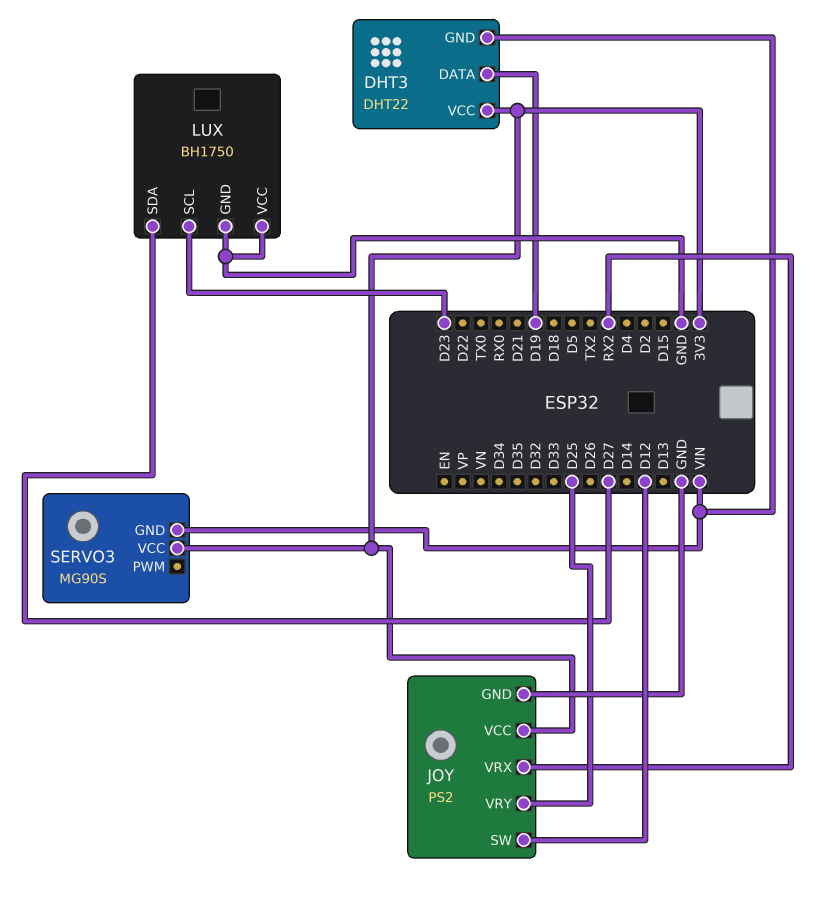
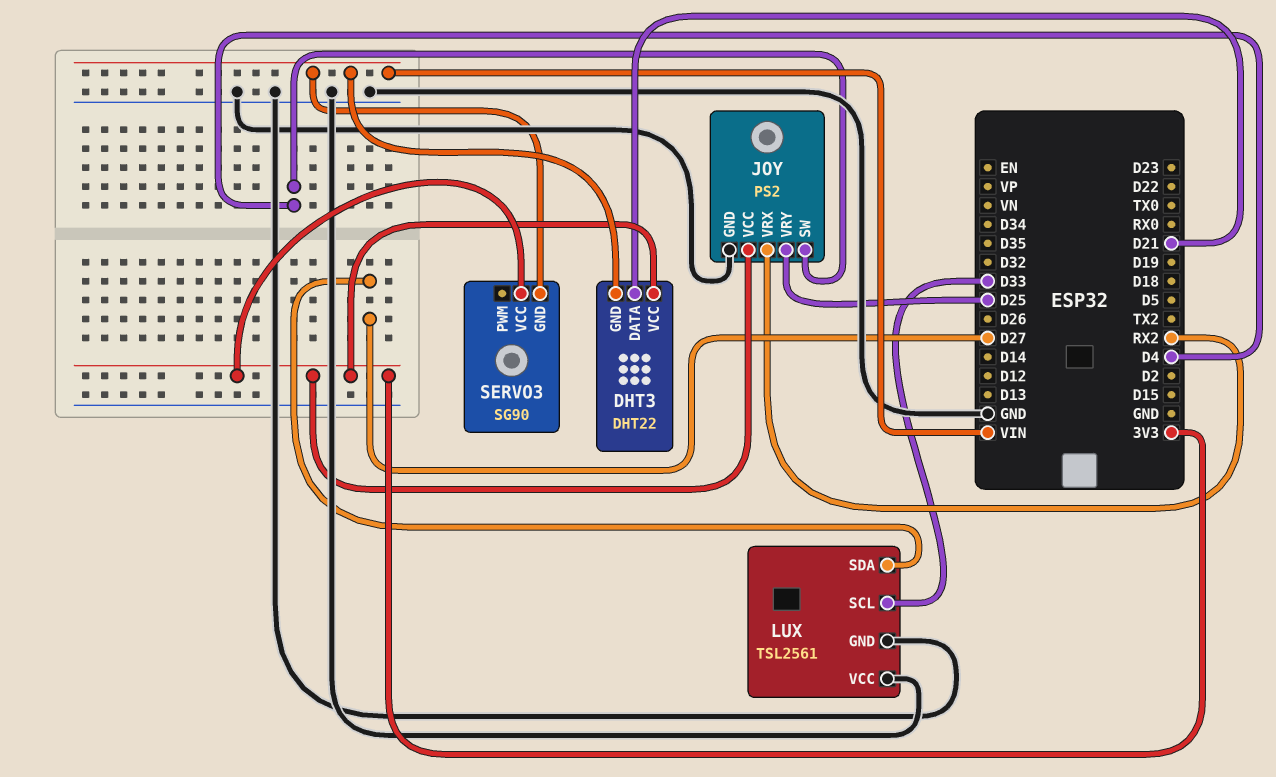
DHT3 pin DATA: D19 -> D21
JOY pin SW: D12 -> D4
LUX: BH1750 -> TSL2561
LUX pin SCL: D23 -> D33
SERVO3: MG90S -> SG90

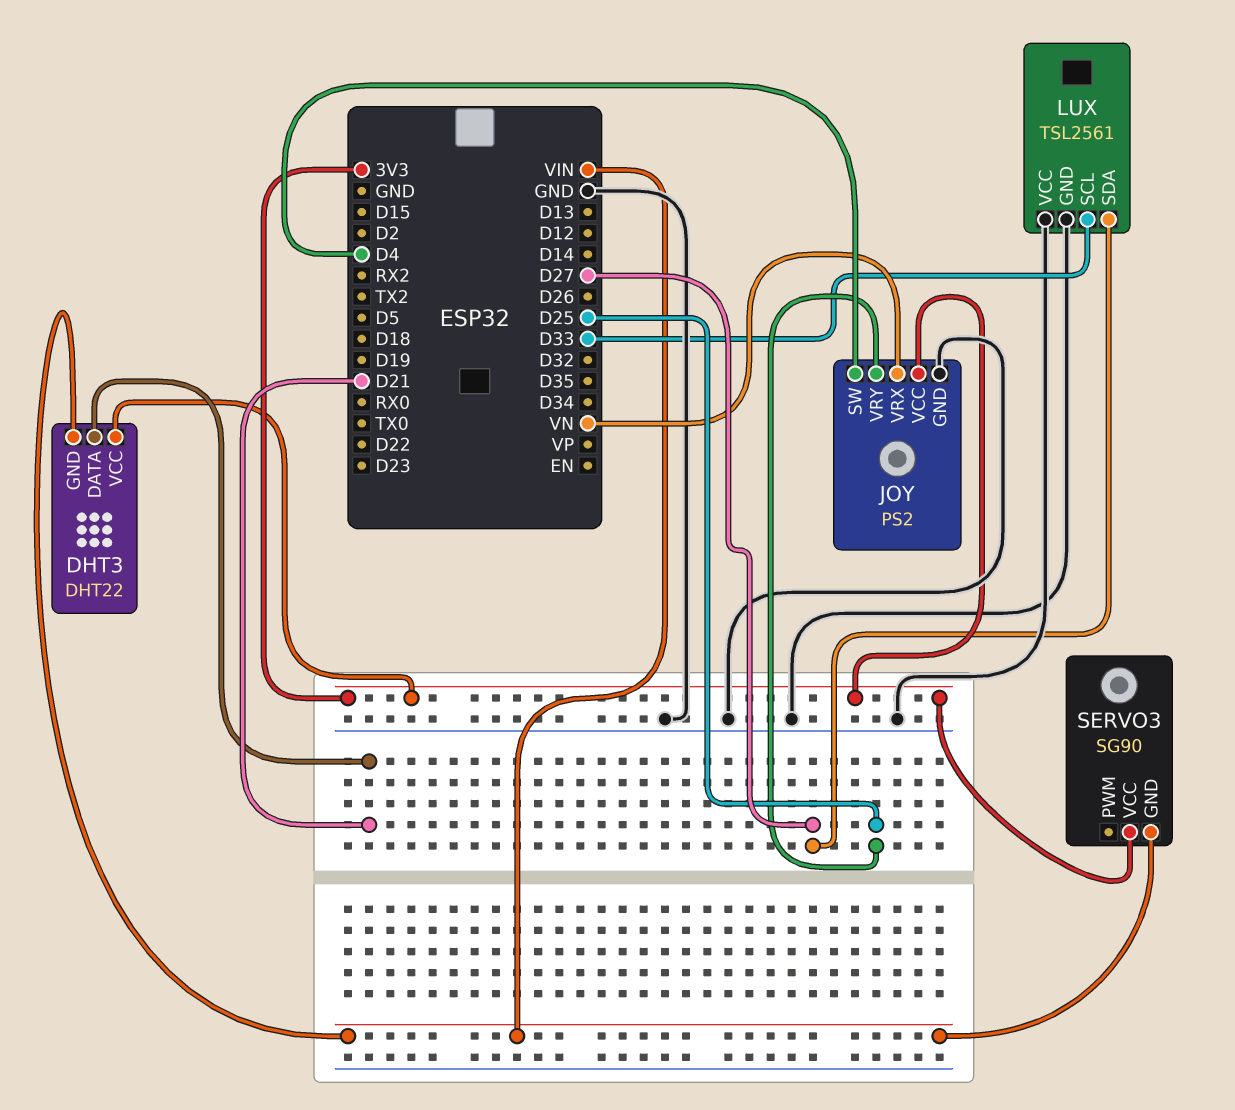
JOY pin VRX: RX2 -> VN

